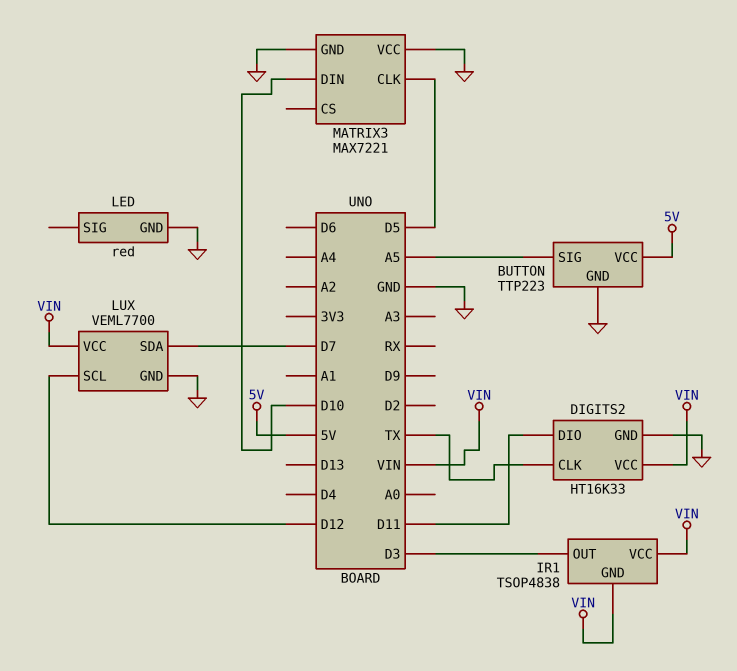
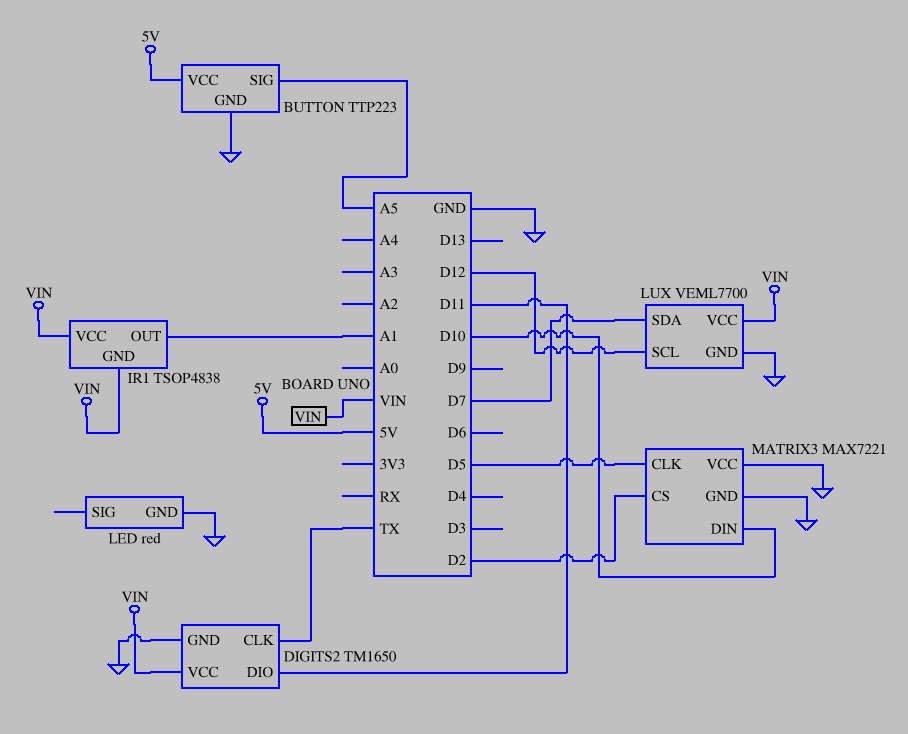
DIGITS2: HT16K33 -> TM1650
IR1 pin OUT: D3 -> A1
MATRIX3 pin CS: none -> D2

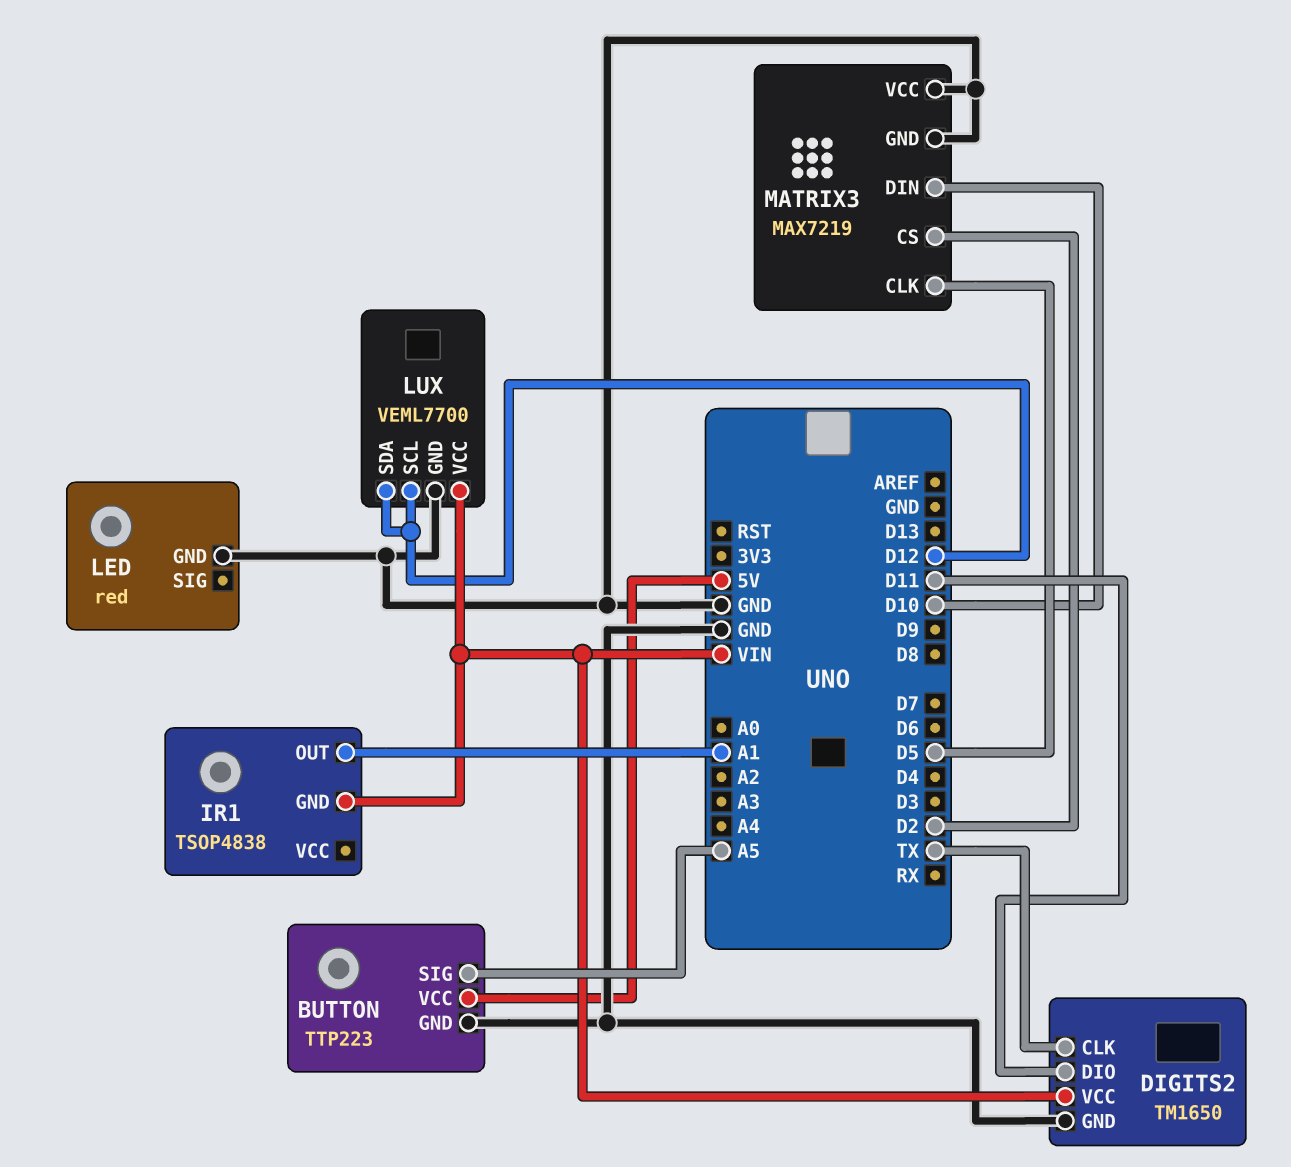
IR1 pin VCC: VIN -> none
LUX pin SDA: D7 -> D12
MATRIX3: MAX7221 -> MAX7219

